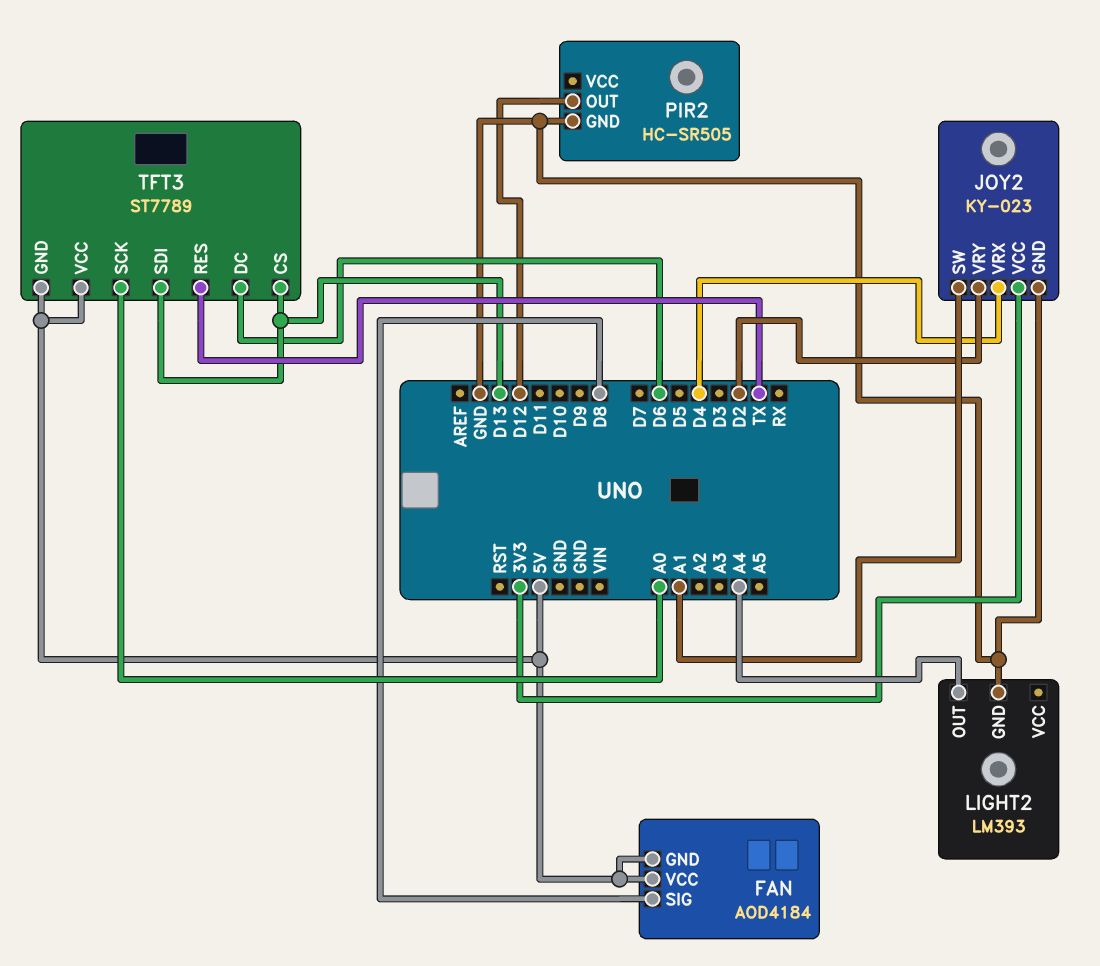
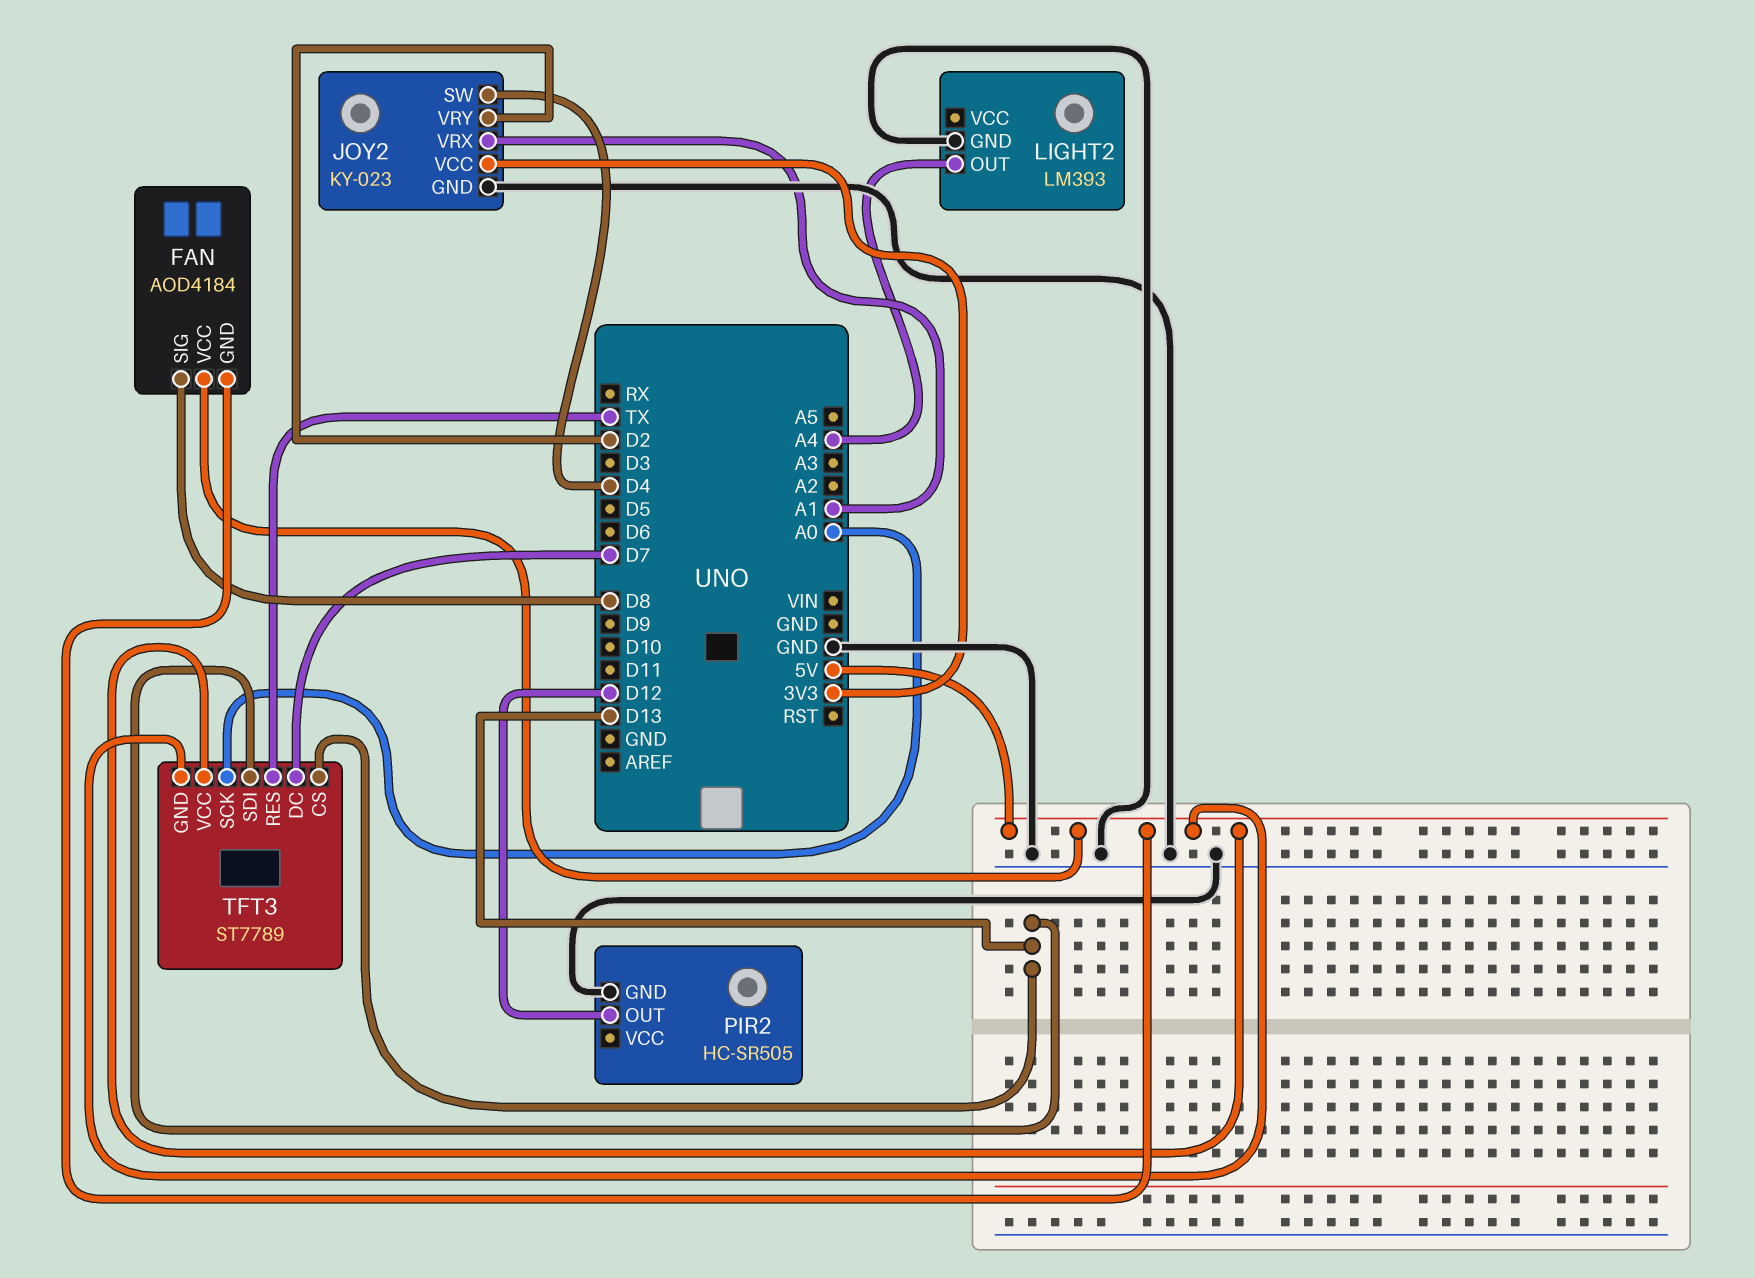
JOY2 pin SW: A1 -> D4
JOY2 pin VRX: D4 -> A1
TFT3 pin DC: D6 -> D7

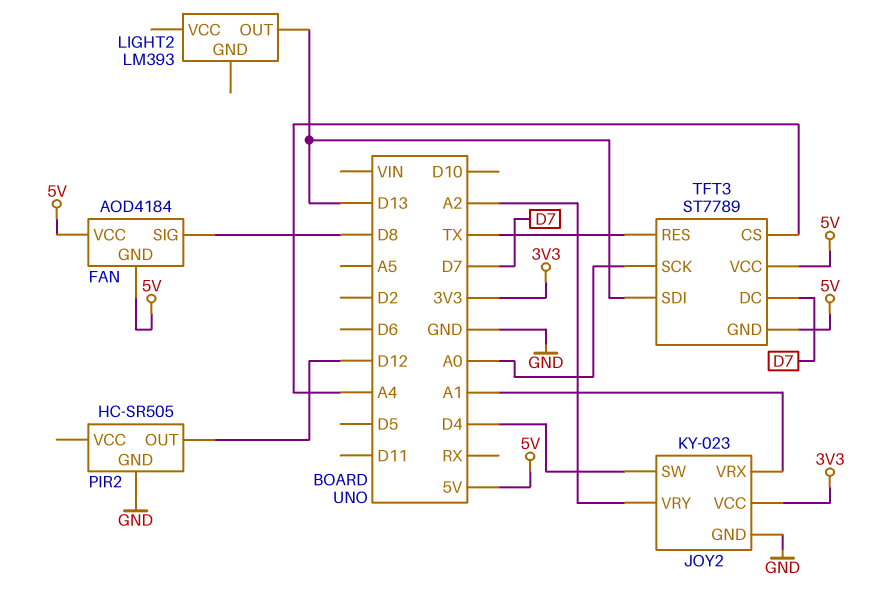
JOY2 pin VRY: D2 -> A2
LIGHT2 pin GND: GND -> none
LIGHT2 pin OUT: A4 -> D13
TFT3 pin CS: D13 -> A4

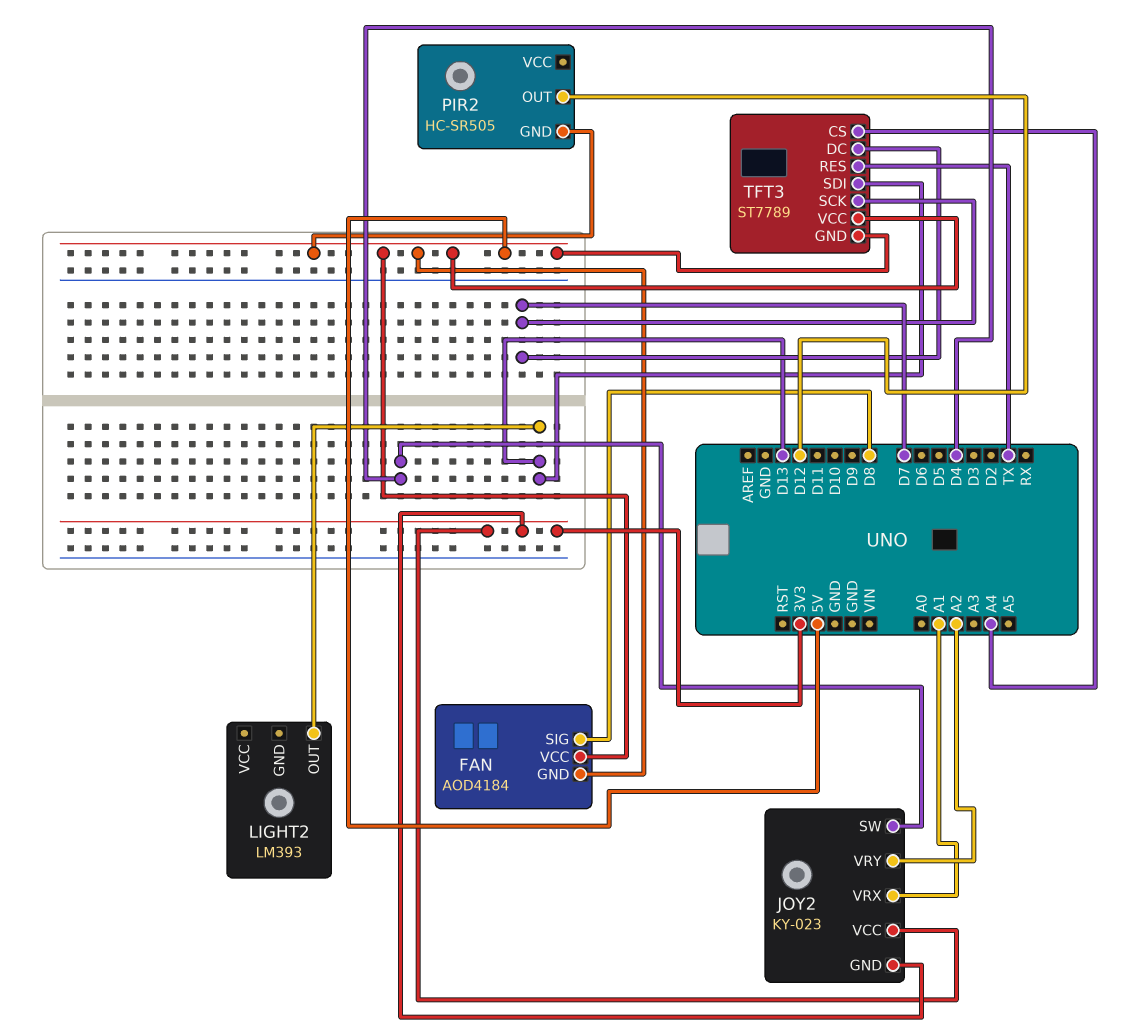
JOY2 pin GND: GND -> 3V3
PIR2 pin GND: GND -> 5V
TFT3 pin SCK: A0 -> D7

